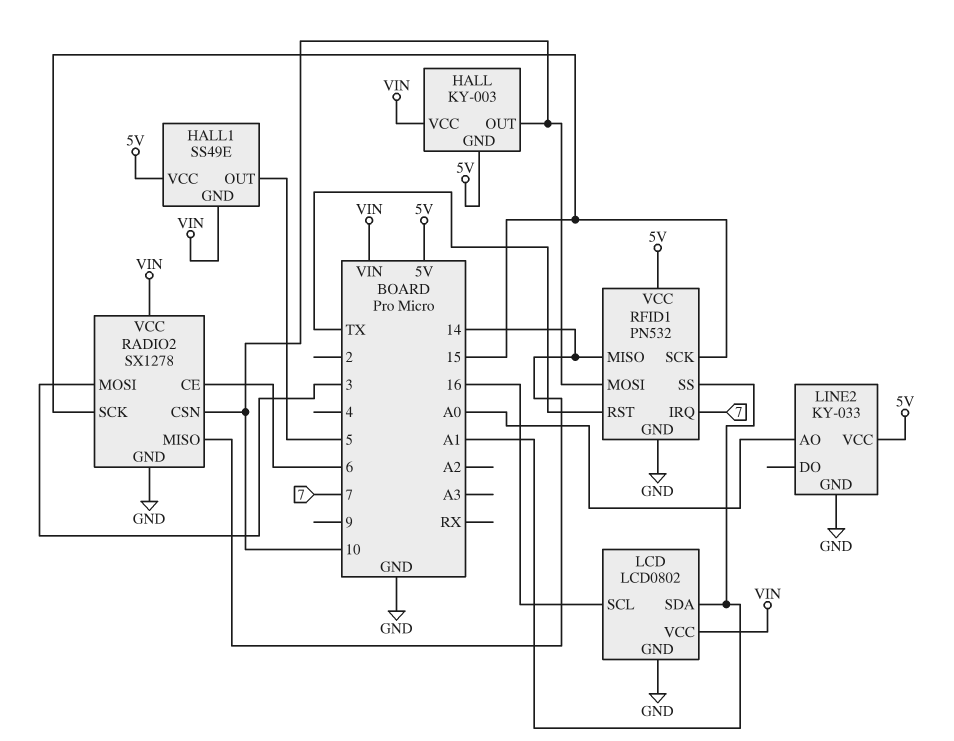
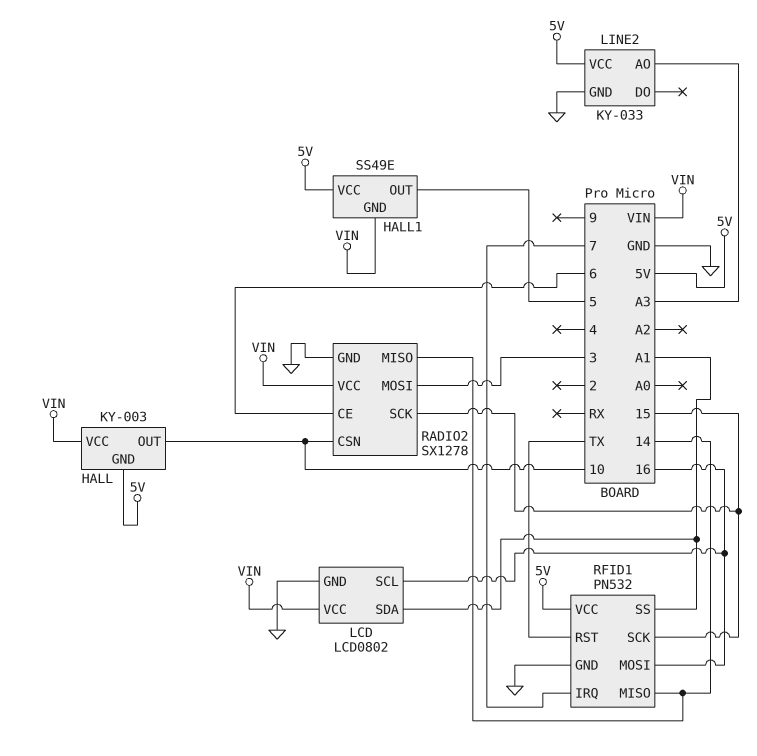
LINE2 pin AO: A0 -> A3
RFID1 pin MOSI: 10 -> 16

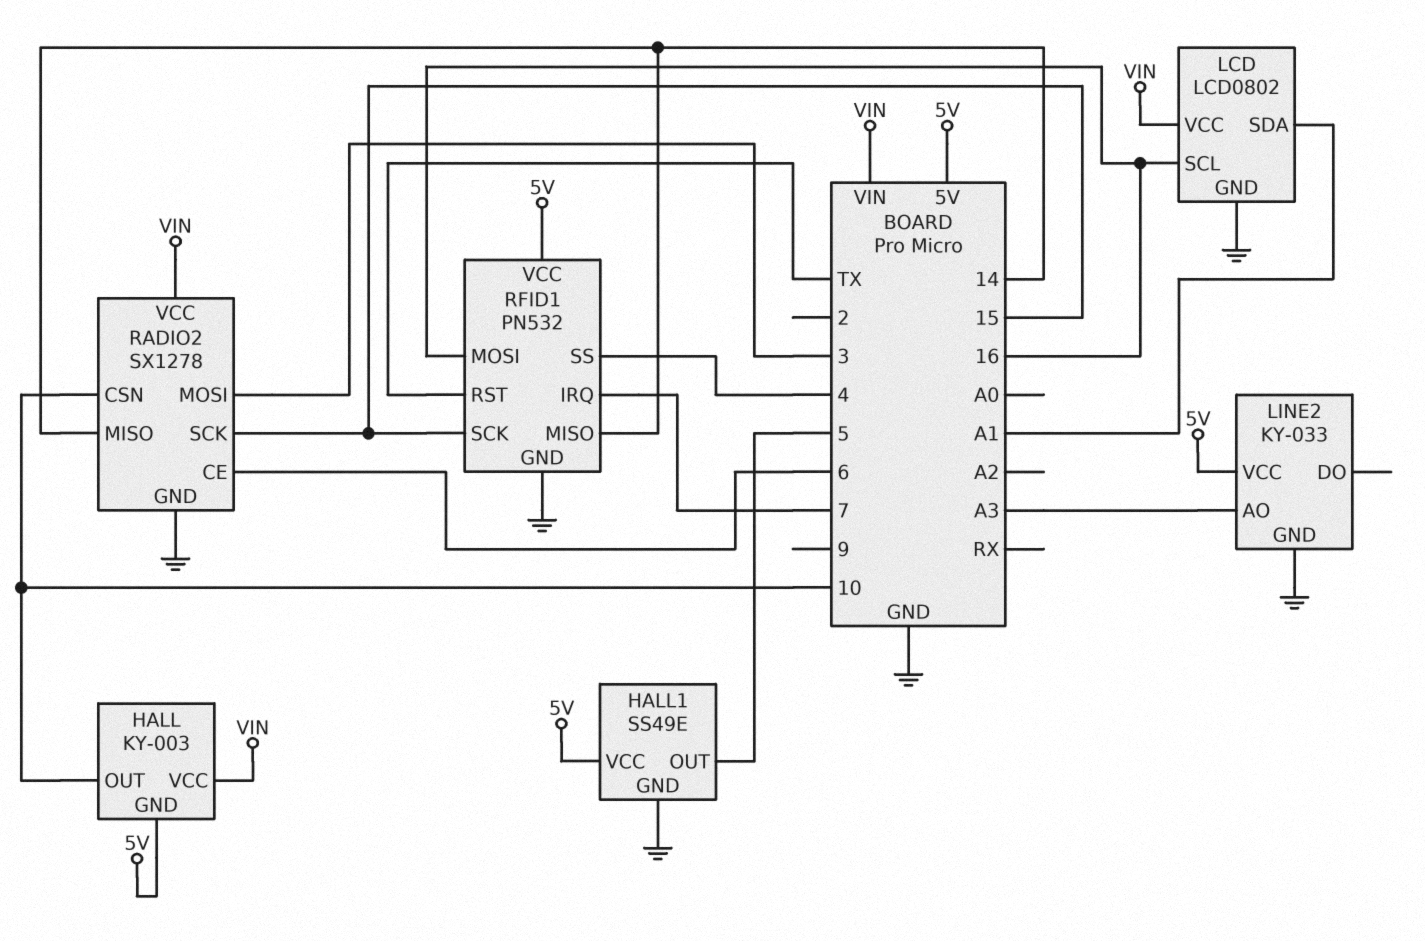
HALL1 pin GND: VIN -> GND
RFID1 pin SS: A1 -> 4

